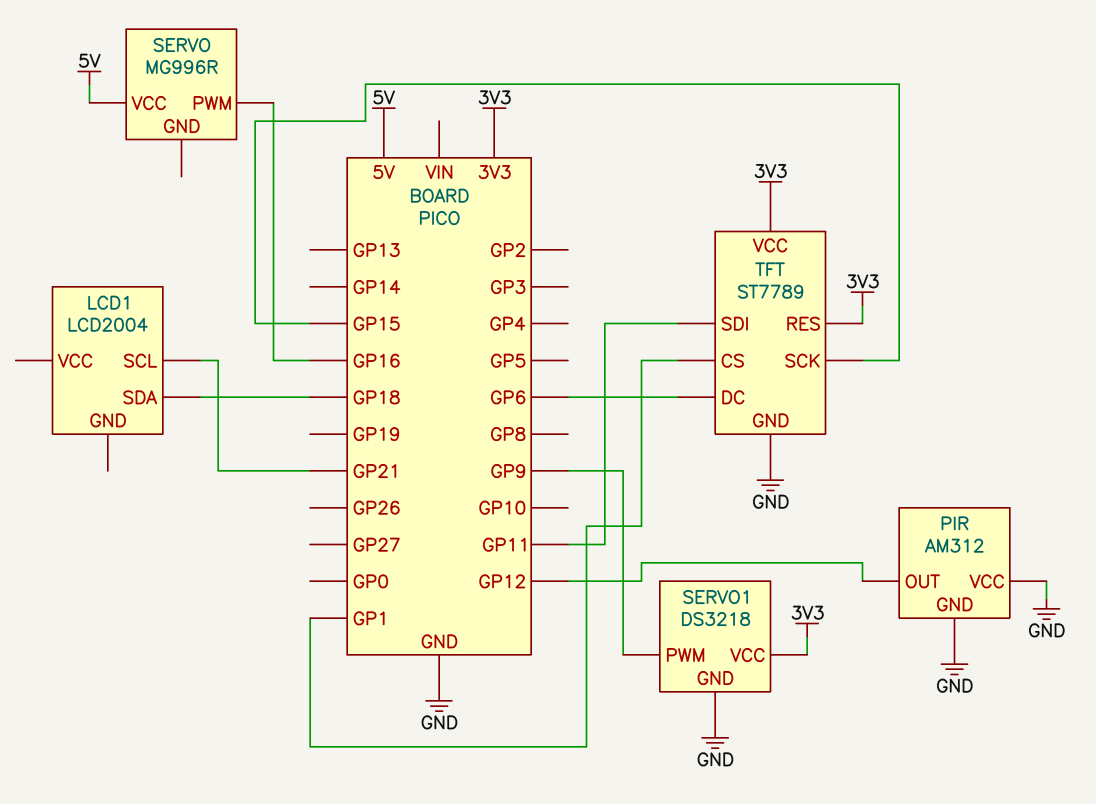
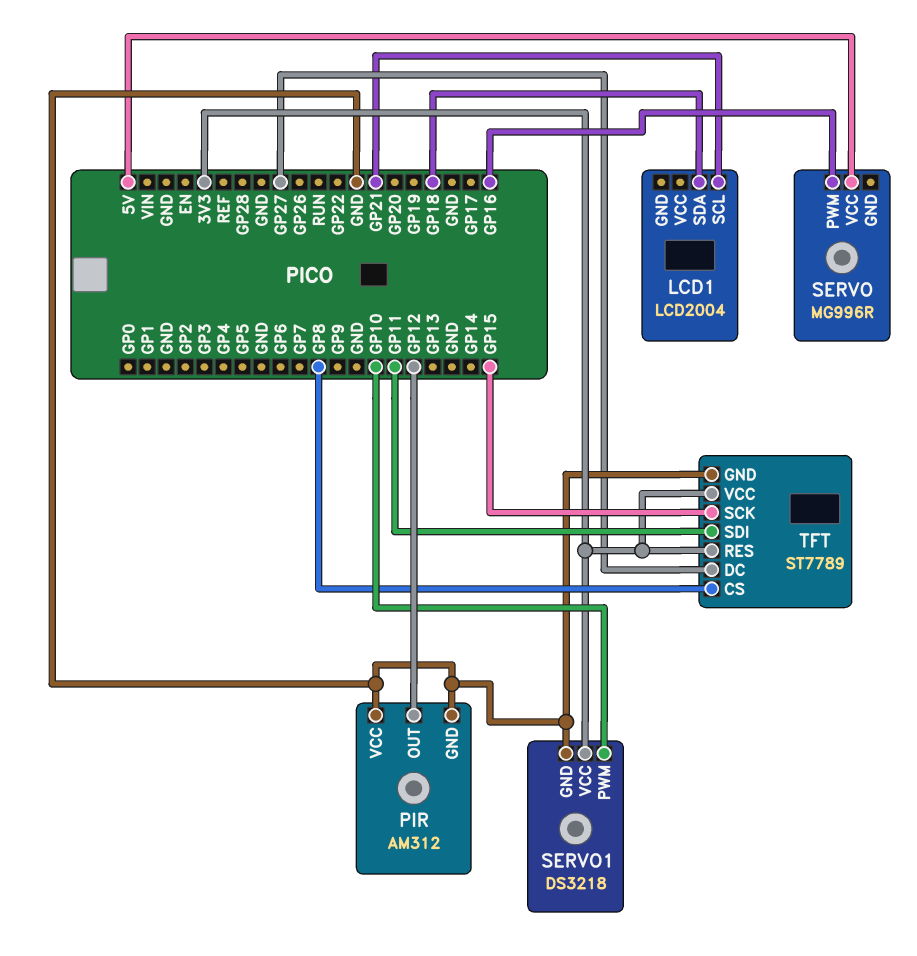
SERVO1 pin PWM: GP9 -> GP10
TFT pin CS: GP1 -> GP8
TFT pin DC: GP6 -> GP27

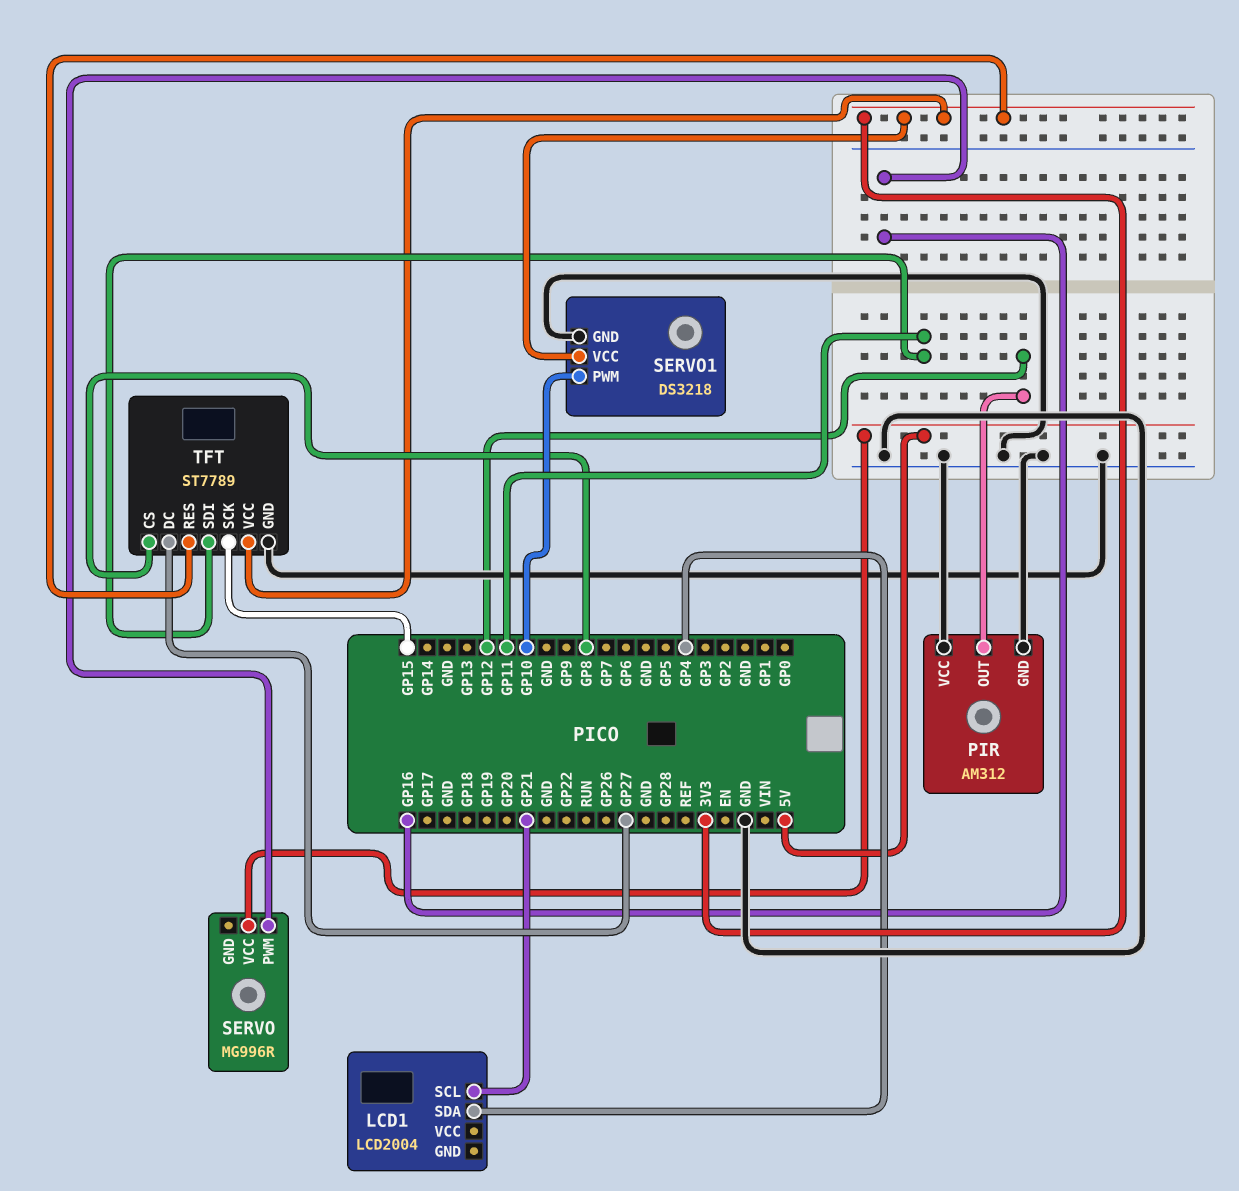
LCD1 pin SDA: GP18 -> GP4

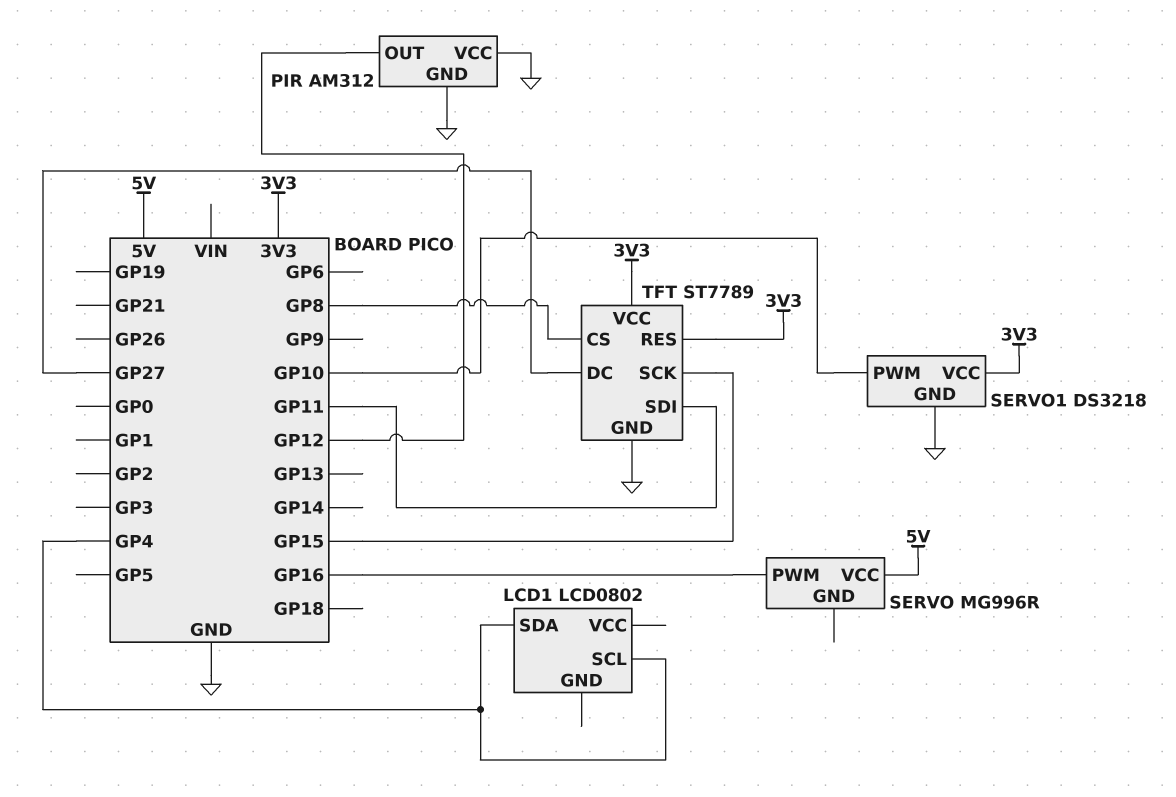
LCD1: LCD2004 -> LCD0802
LCD1 pin SCL: GP21 -> GP4

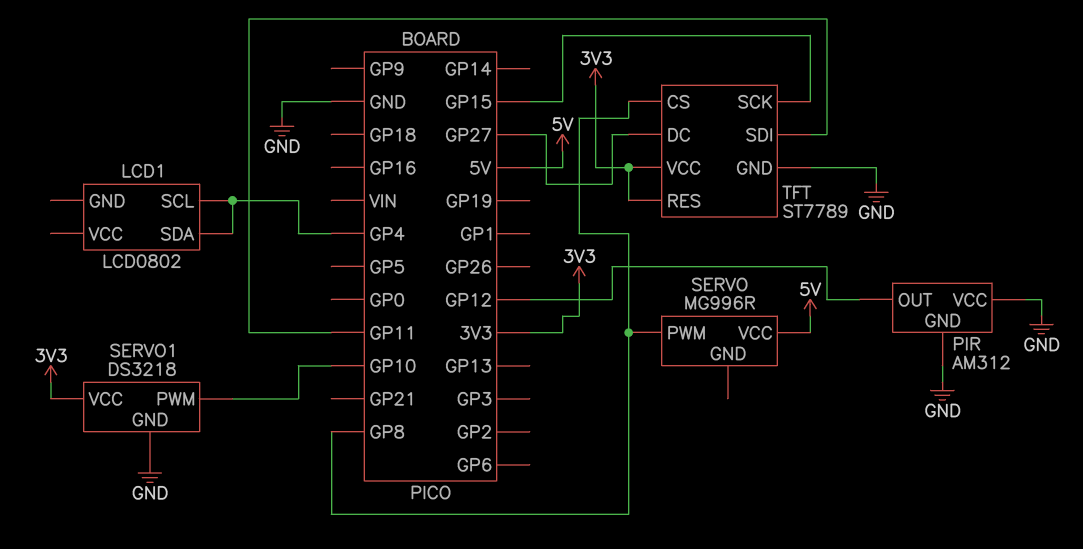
SERVO pin PWM: GP16 -> GP8

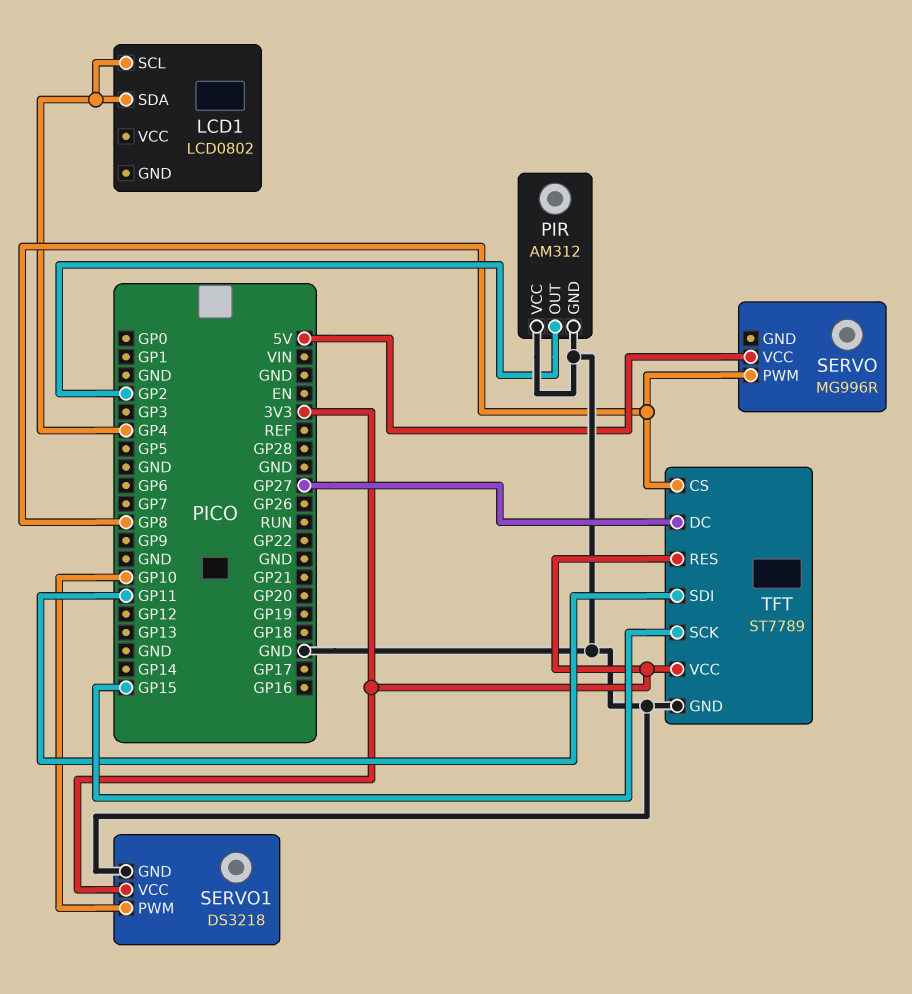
PIR pin OUT: GP12 -> GP2

